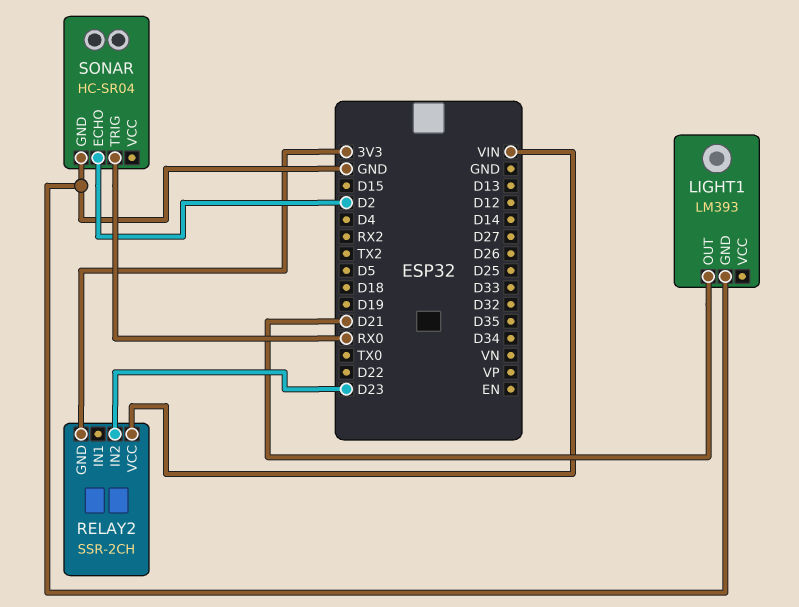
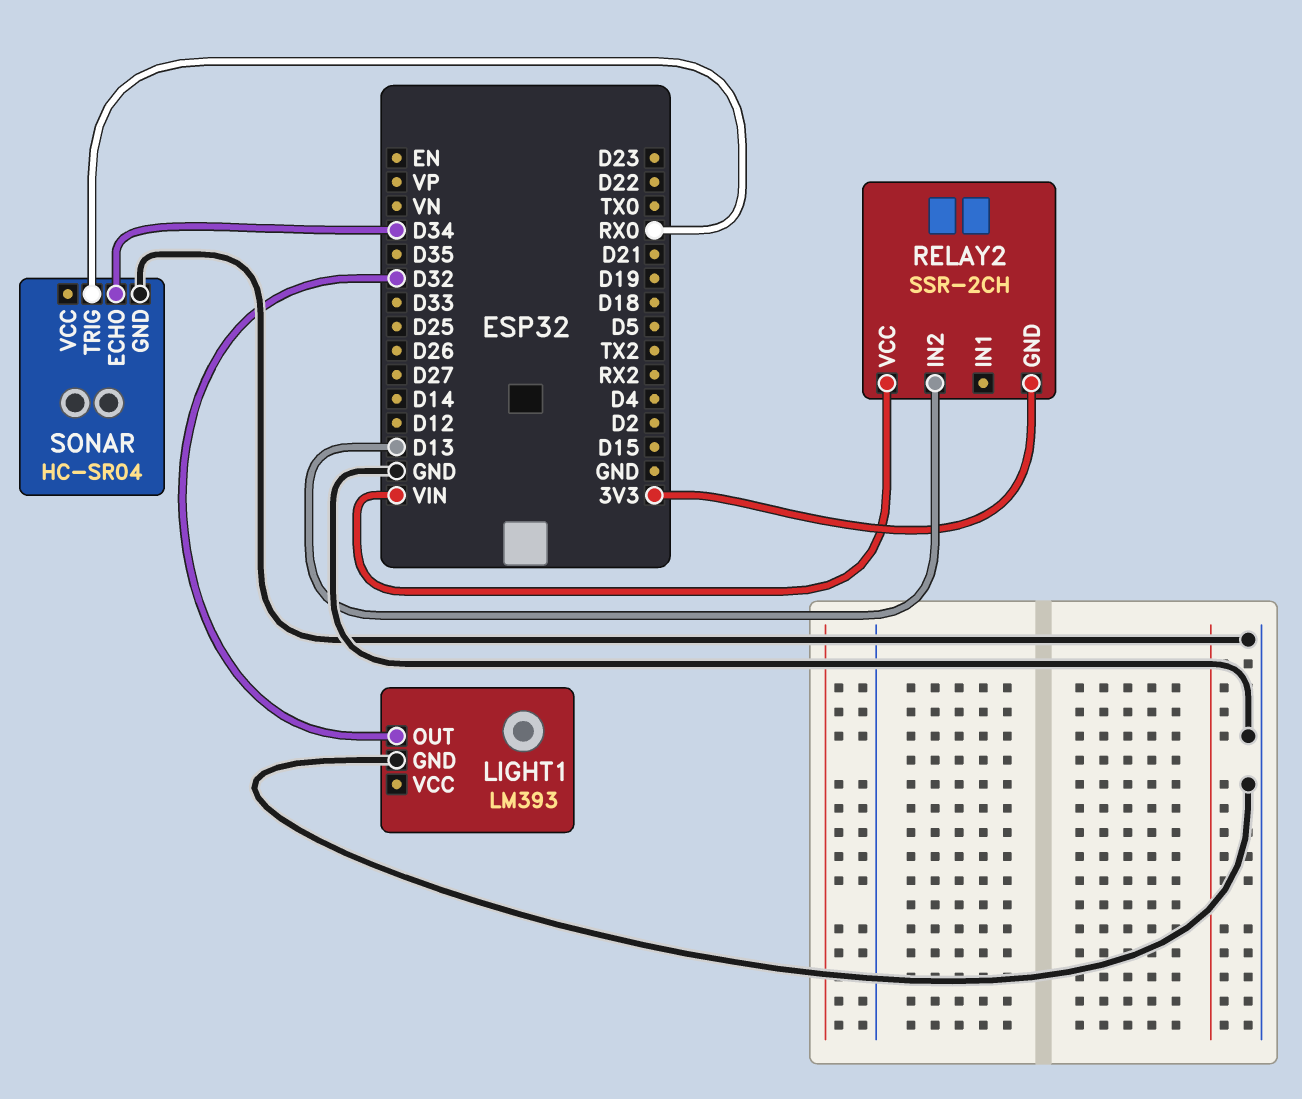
LIGHT1 pin OUT: D21 -> D32
RELAY2 pin IN2: D23 -> D13
SONAR pin ECHO: D2 -> D34

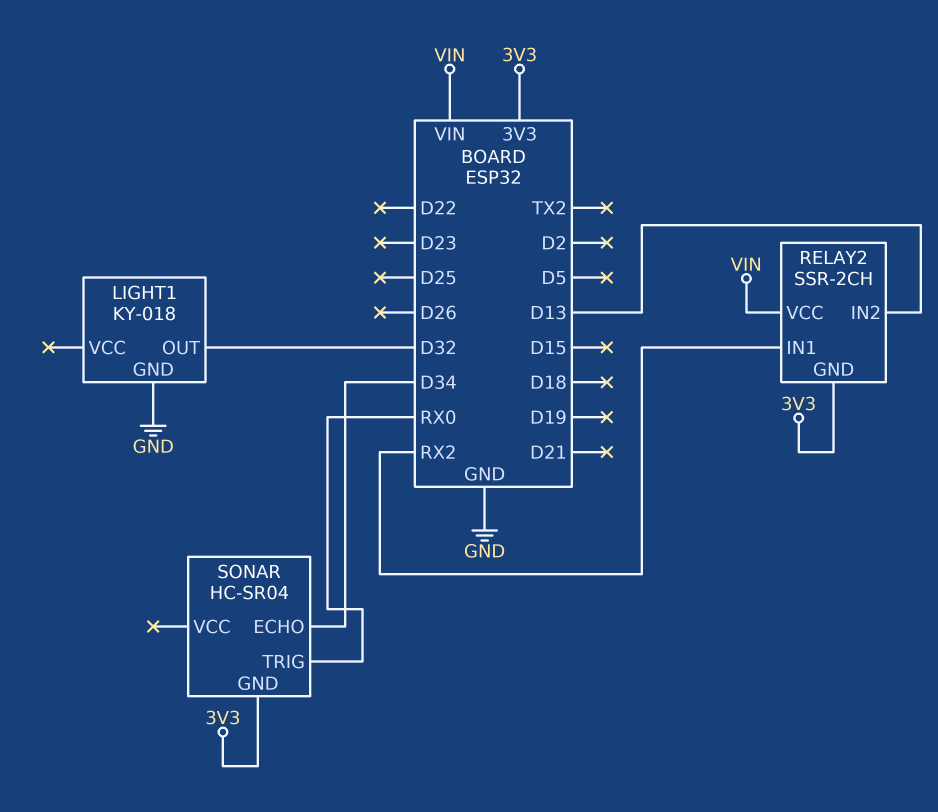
LIGHT1: LM393 -> KY-018
RELAY2 pin IN1: none -> RX2
SONAR pin GND: GND -> 3V3

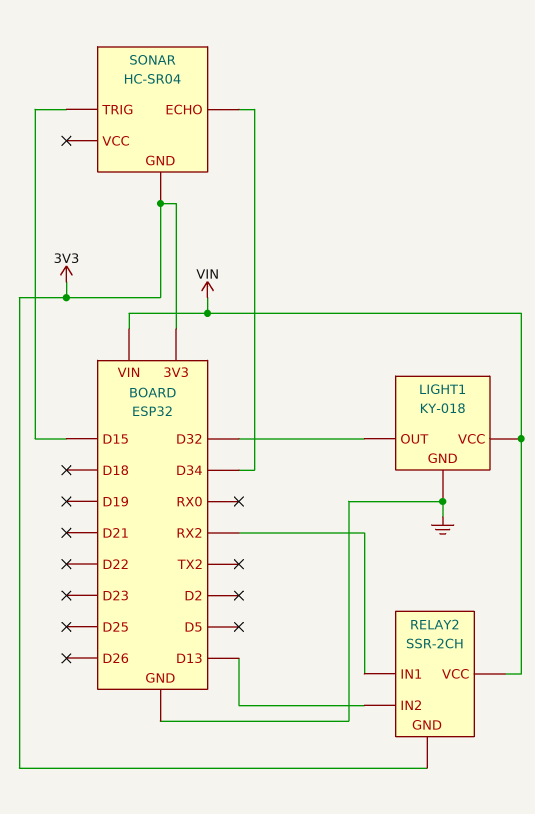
LIGHT1 pin VCC: none -> VIN
SONAR pin TRIG: RX0 -> D15

